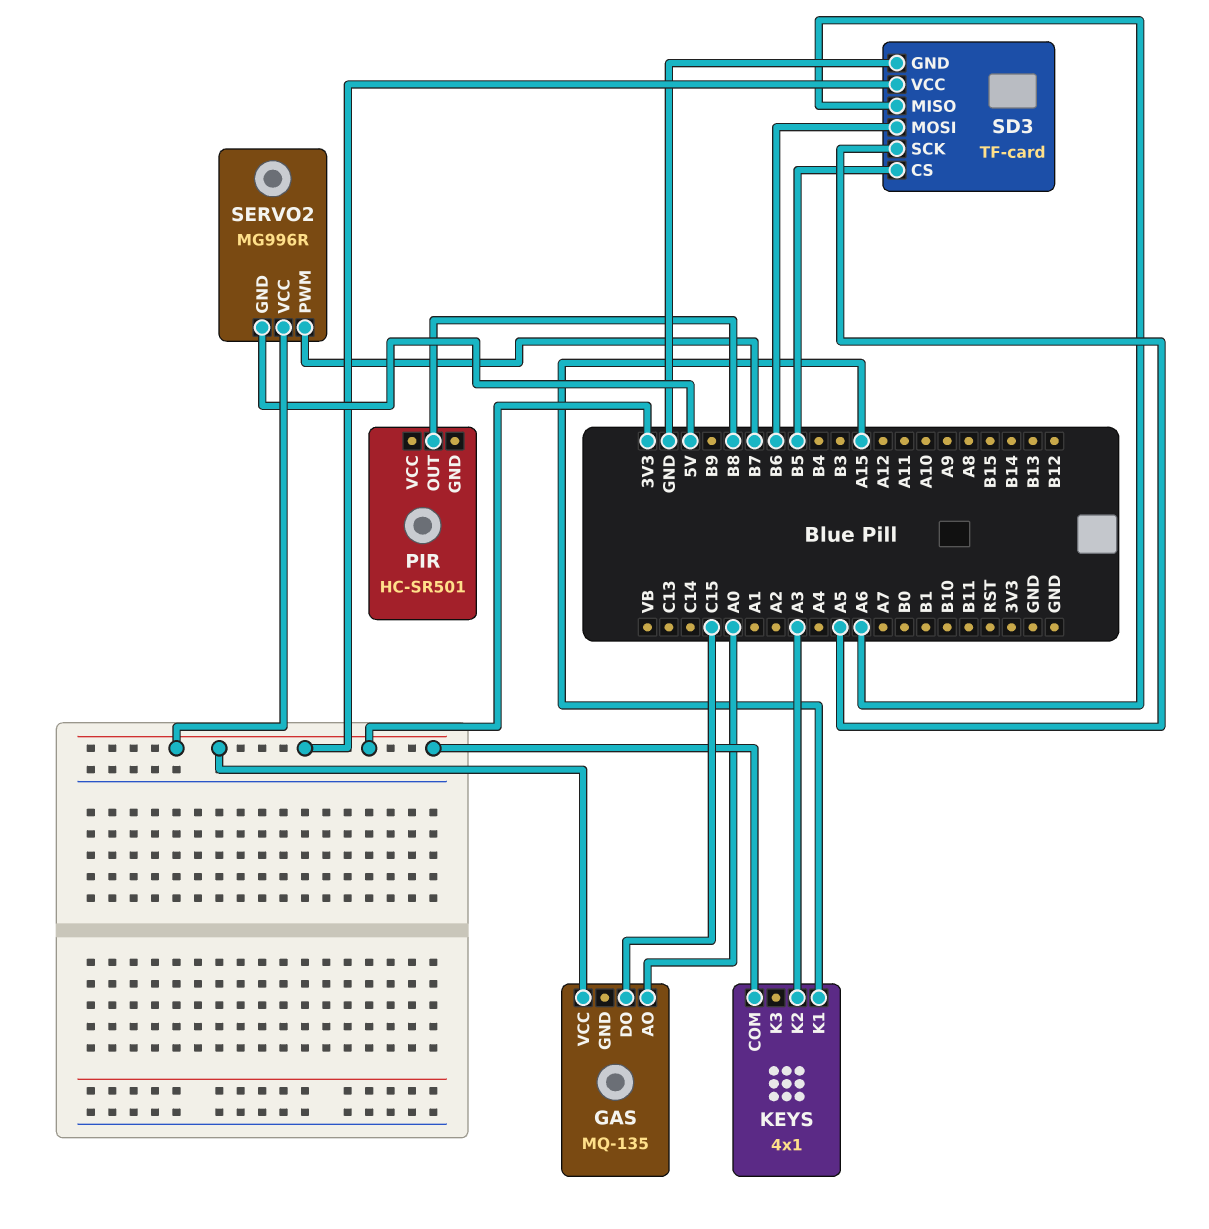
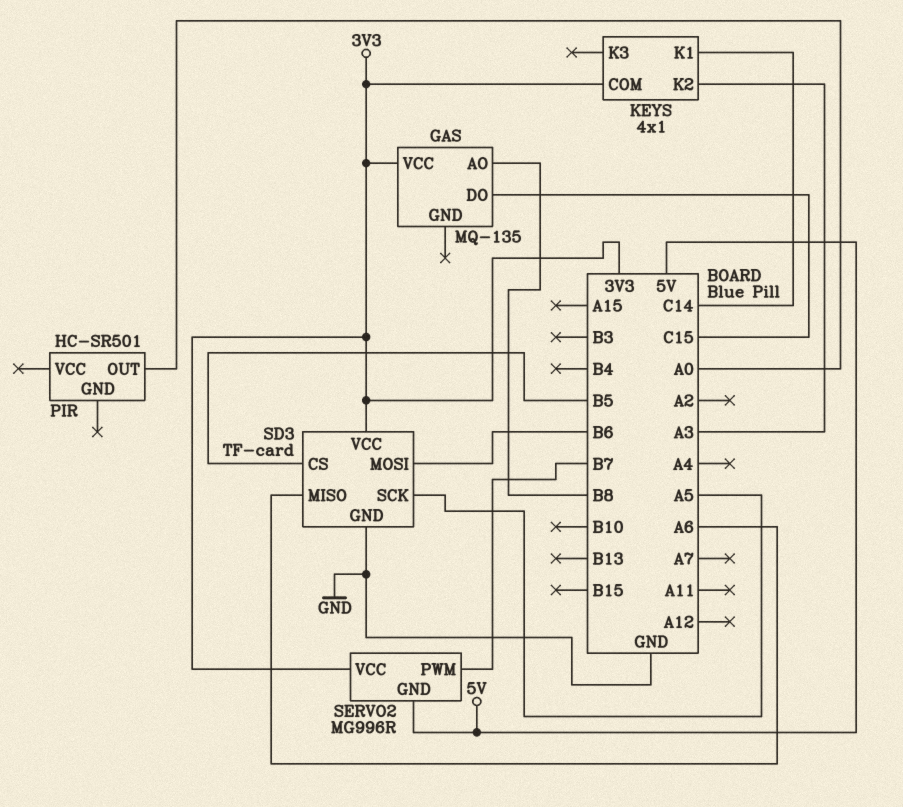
GAS pin AO: A0 -> B8
KEYS pin K1: A15 -> C14
PIR pin OUT: B8 -> A0

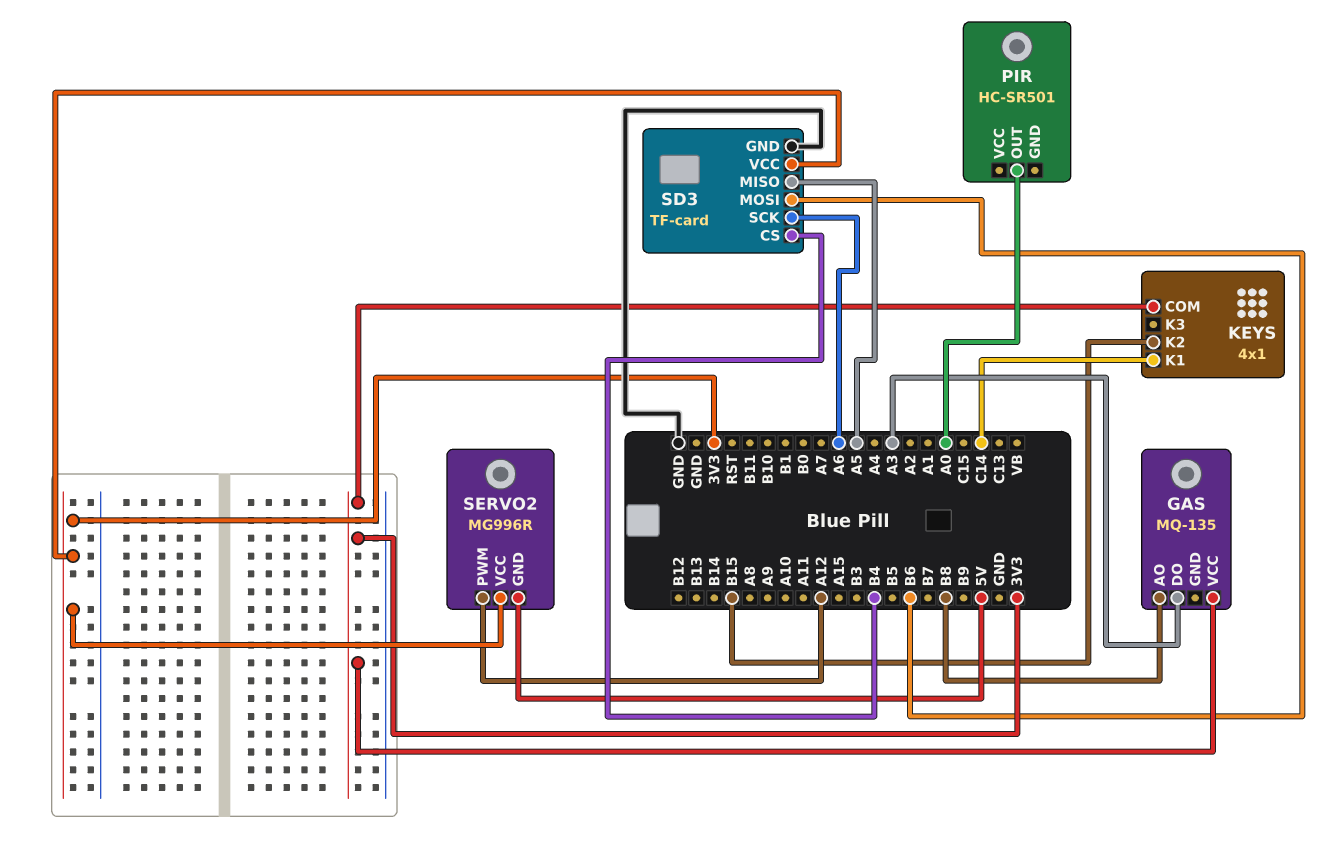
GAS pin DO: C15 -> A3
KEYS pin K2: A3 -> B15
SD3 pin CS: B5 -> B4
SD3 pin MISO: A6 -> A5
SD3 pin SCK: A5 -> A6
SERVO2 pin PWM: B7 -> A12

